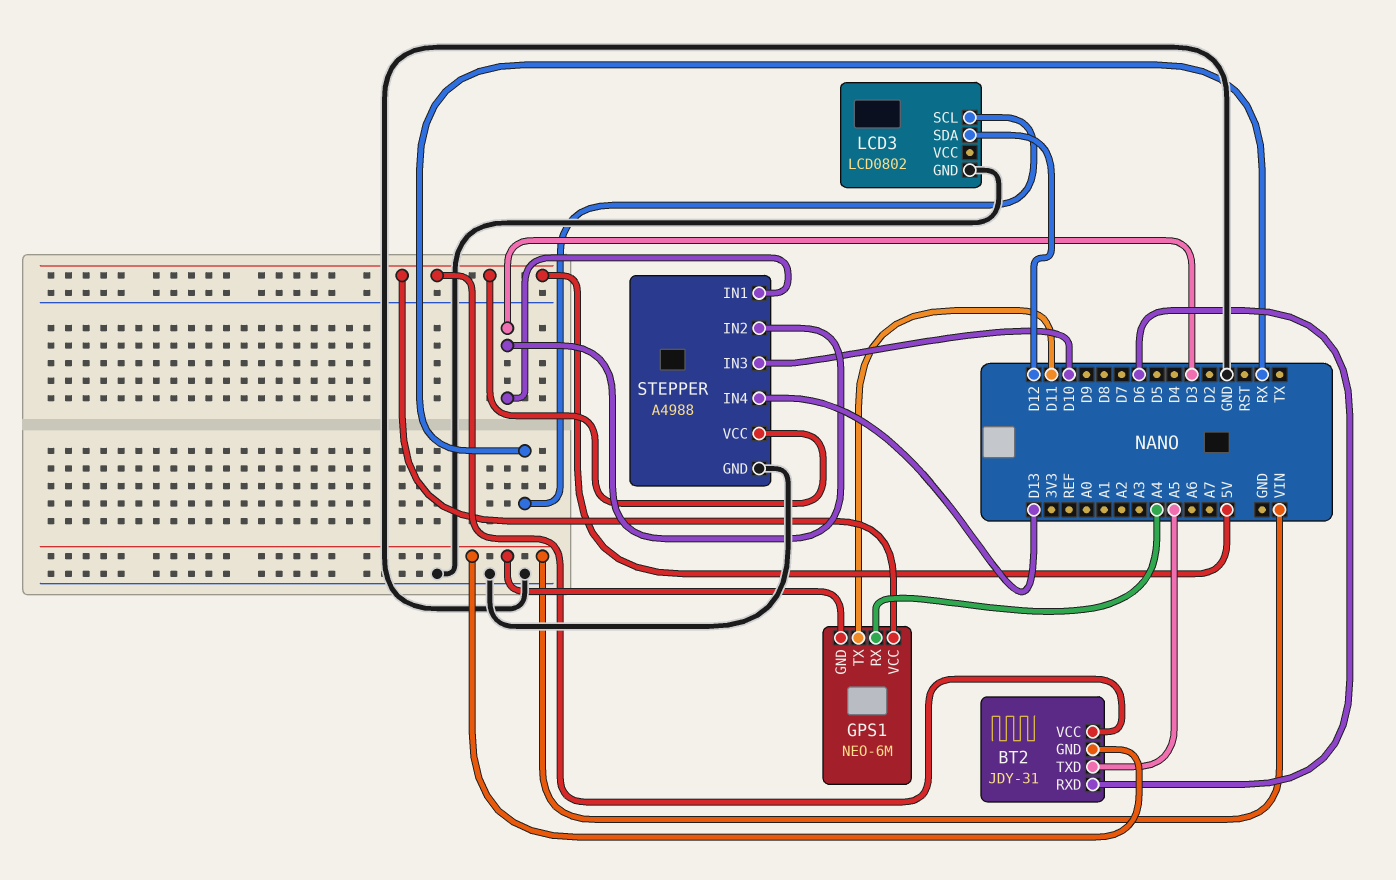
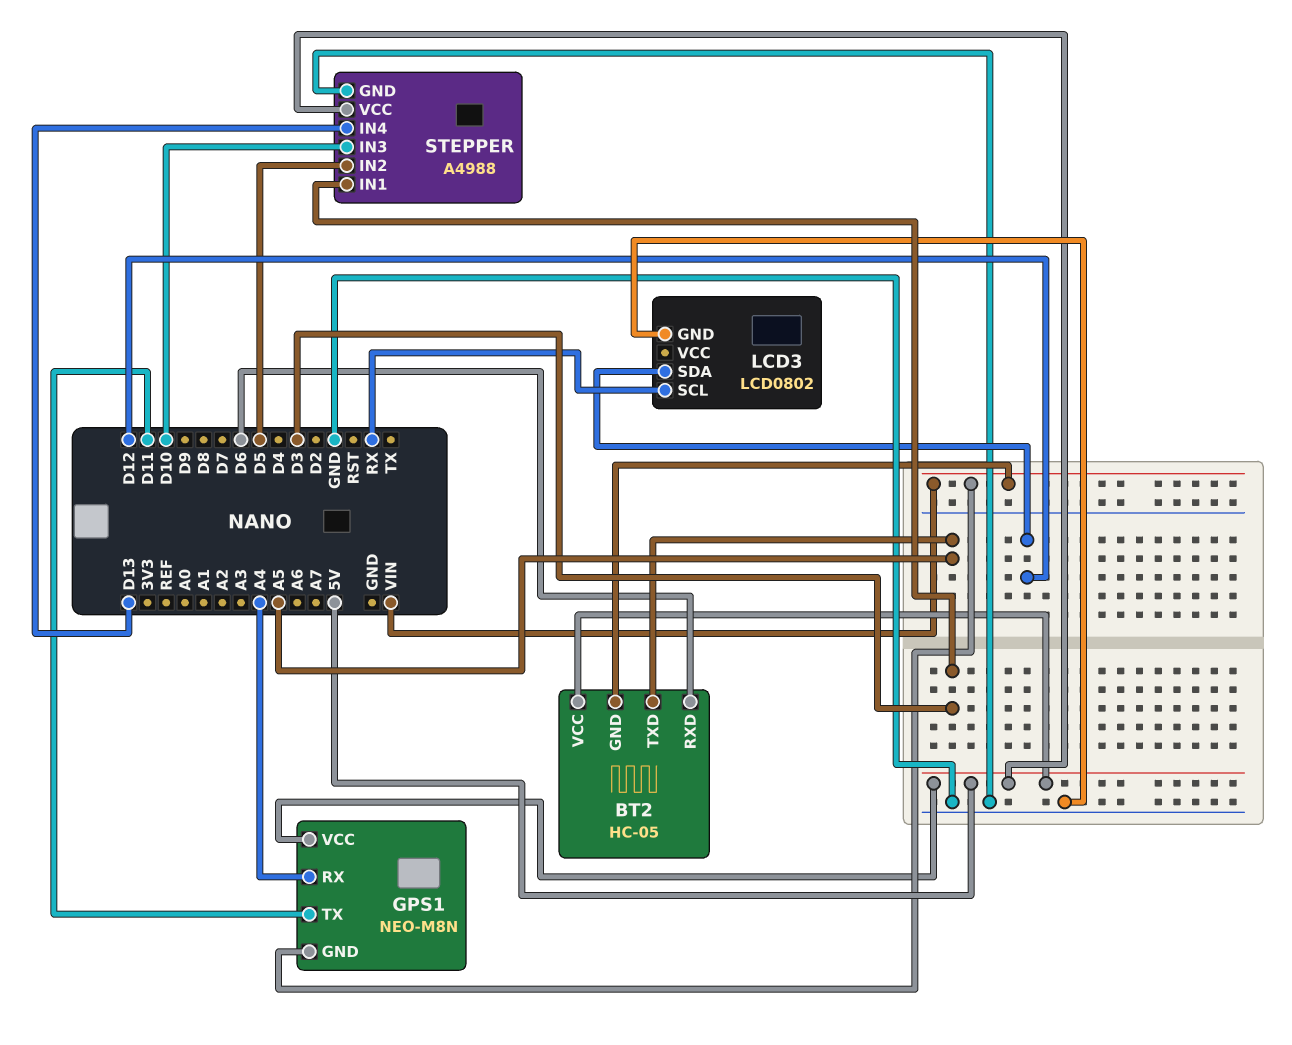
BT2: JDY-31 -> HC-05
GPS1: NEO-6M -> NEO-M8N
STEPPER pin IN2: D3 -> D5

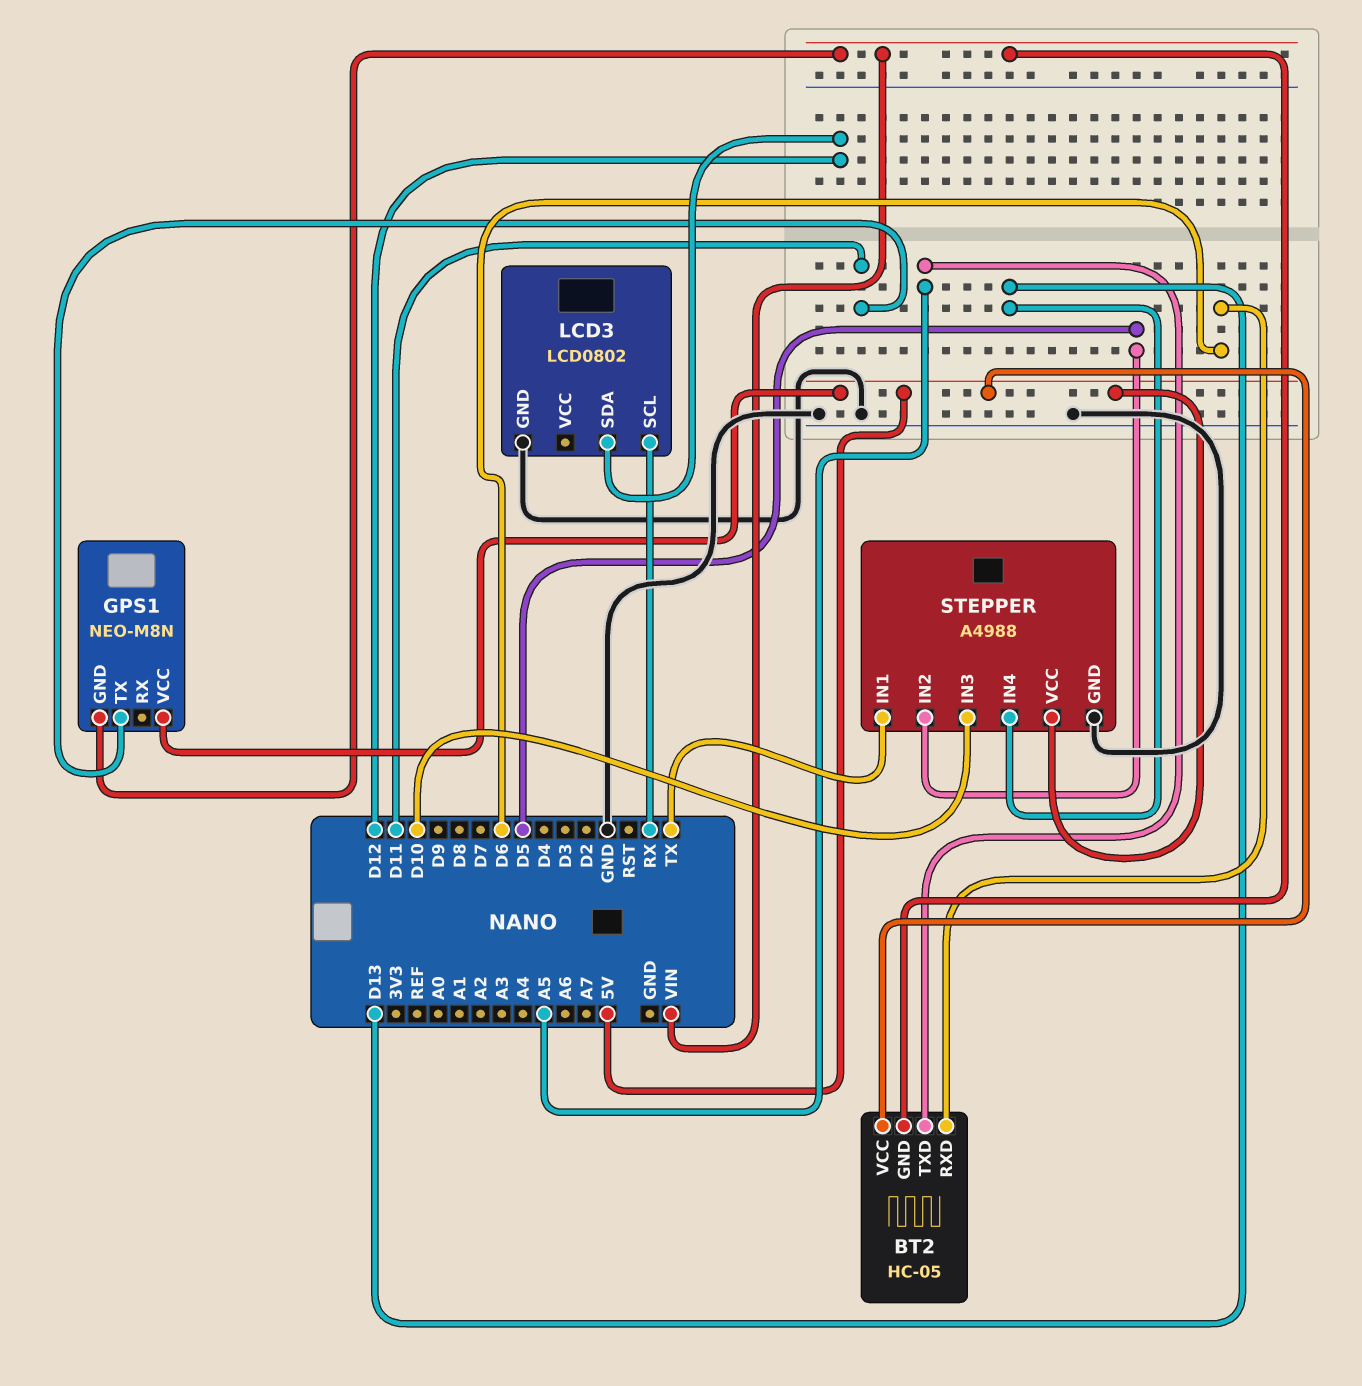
GPS1 pin RX: A4 -> none
STEPPER pin IN1: D3 -> TX

